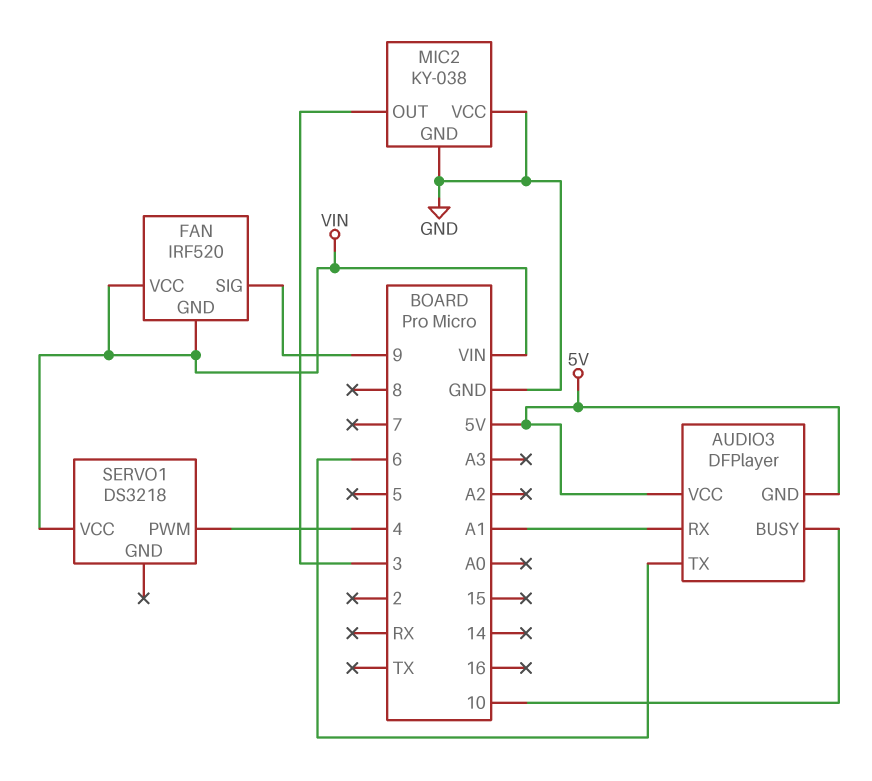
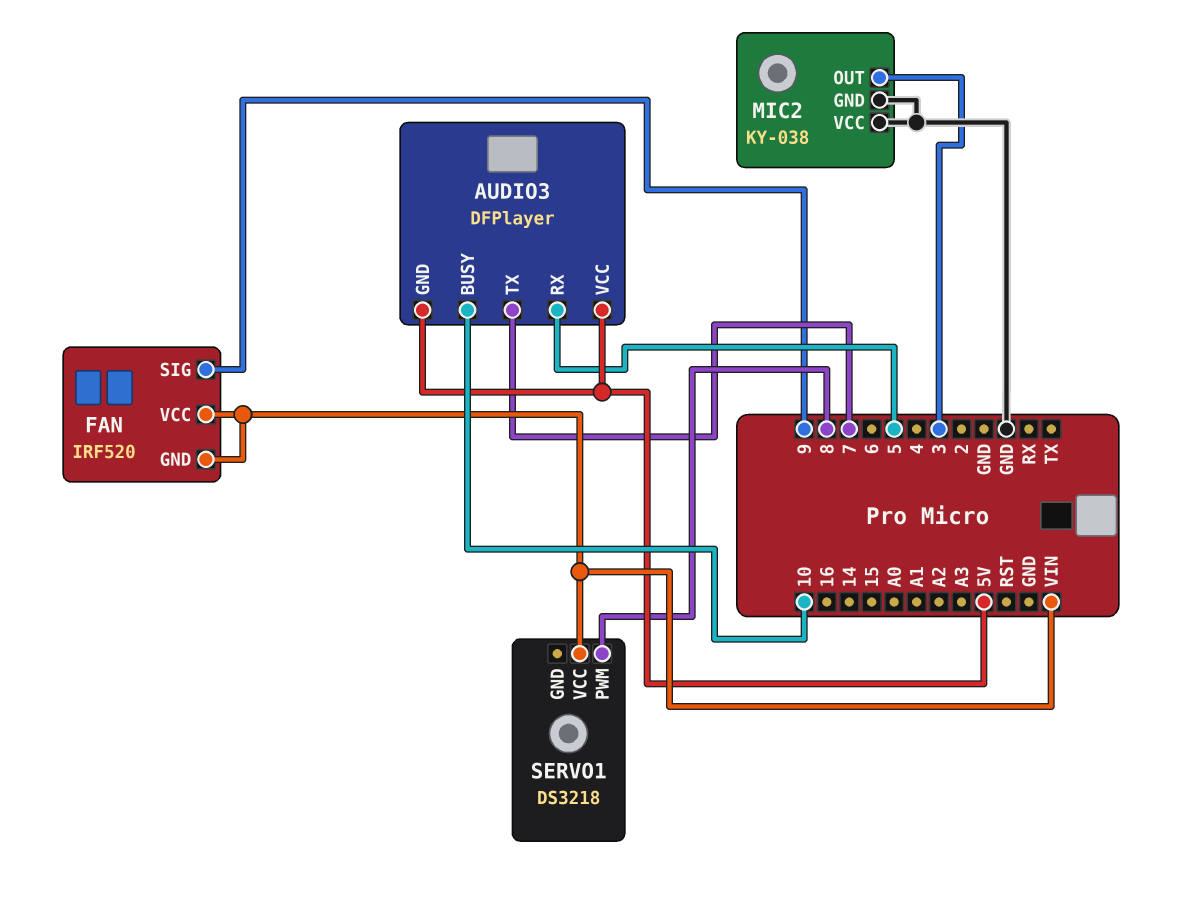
AUDIO3 pin RX: A1 -> 5
AUDIO3 pin TX: 6 -> 7
SERVO1 pin PWM: 4 -> 8

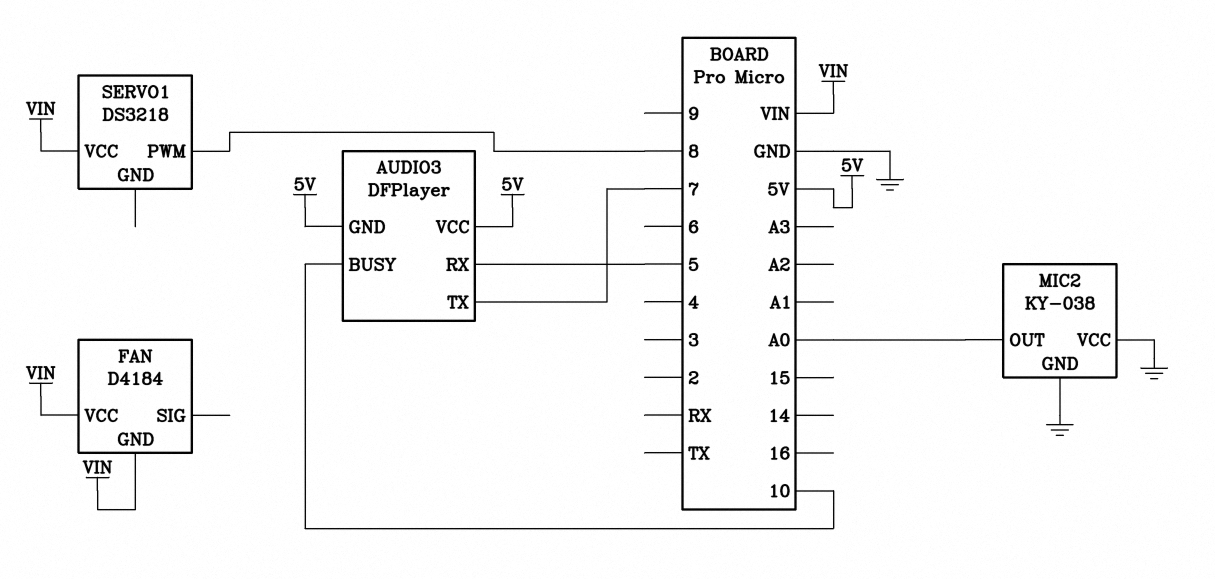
FAN: IRF520 -> D4184
FAN pin SIG: 9 -> none
MIC2 pin OUT: 3 -> A0

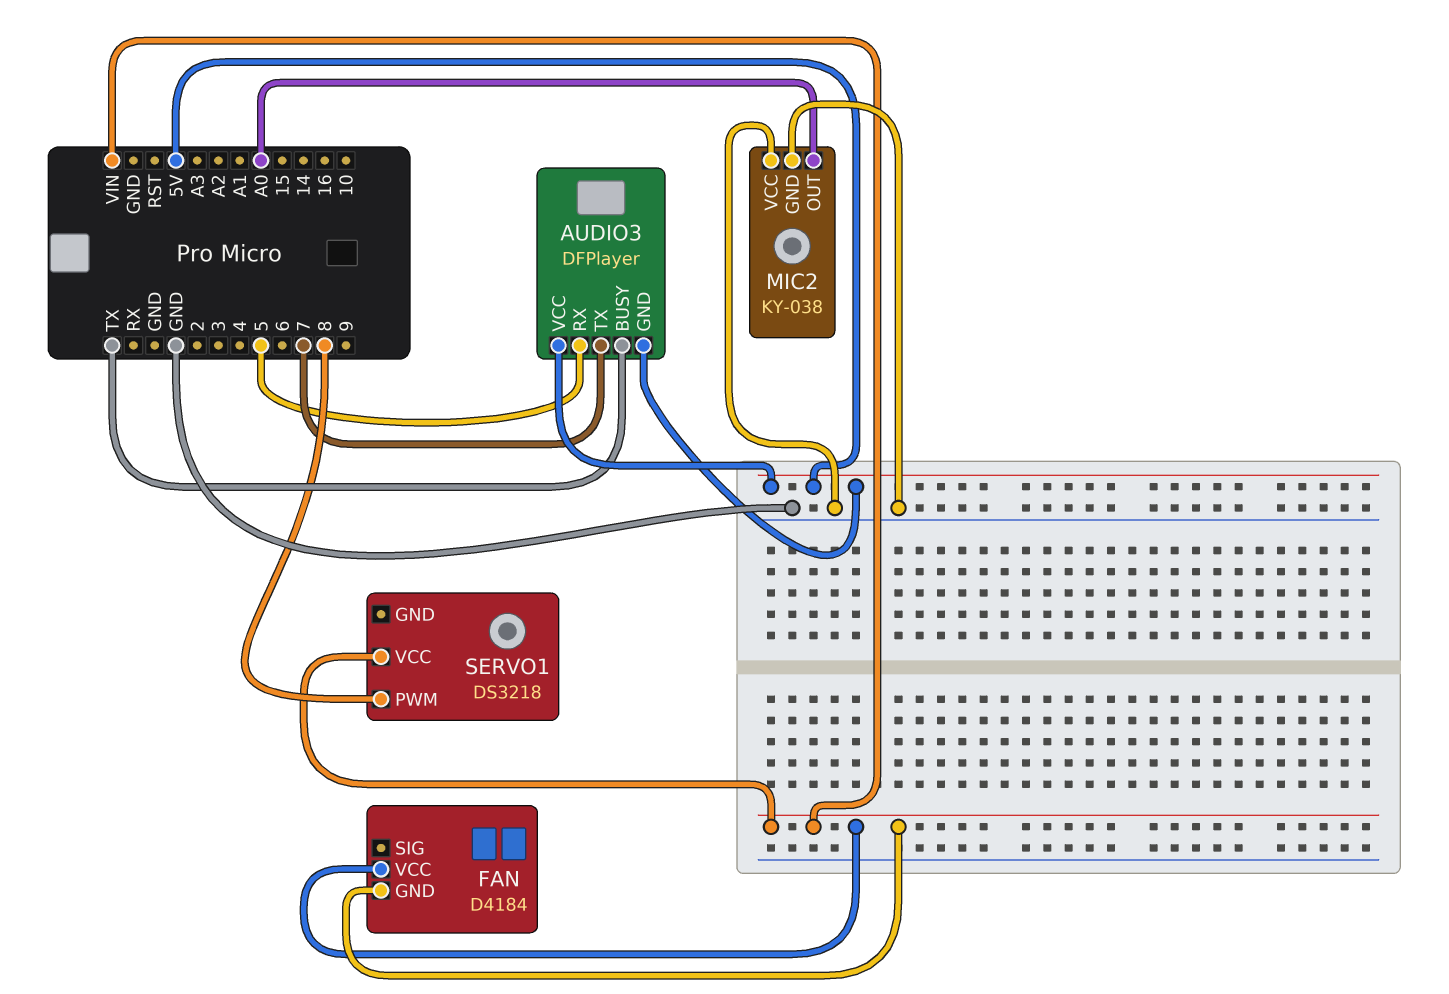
AUDIO3 pin BUSY: 10 -> TX

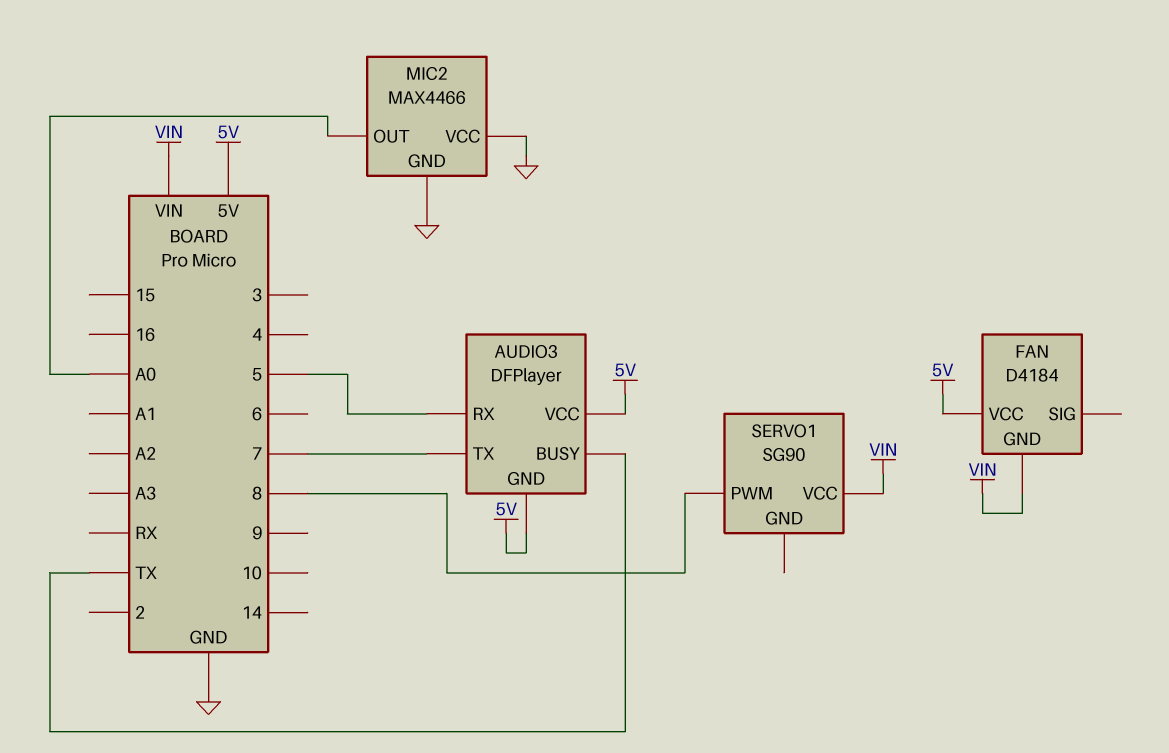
FAN pin VCC: VIN -> 5V
MIC2: KY-038 -> MAX4466
SERVO1: DS3218 -> SG90

